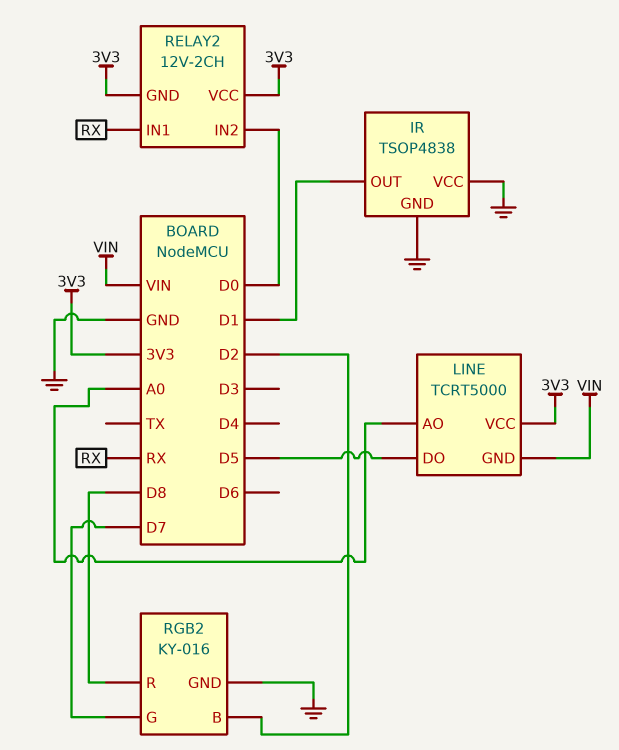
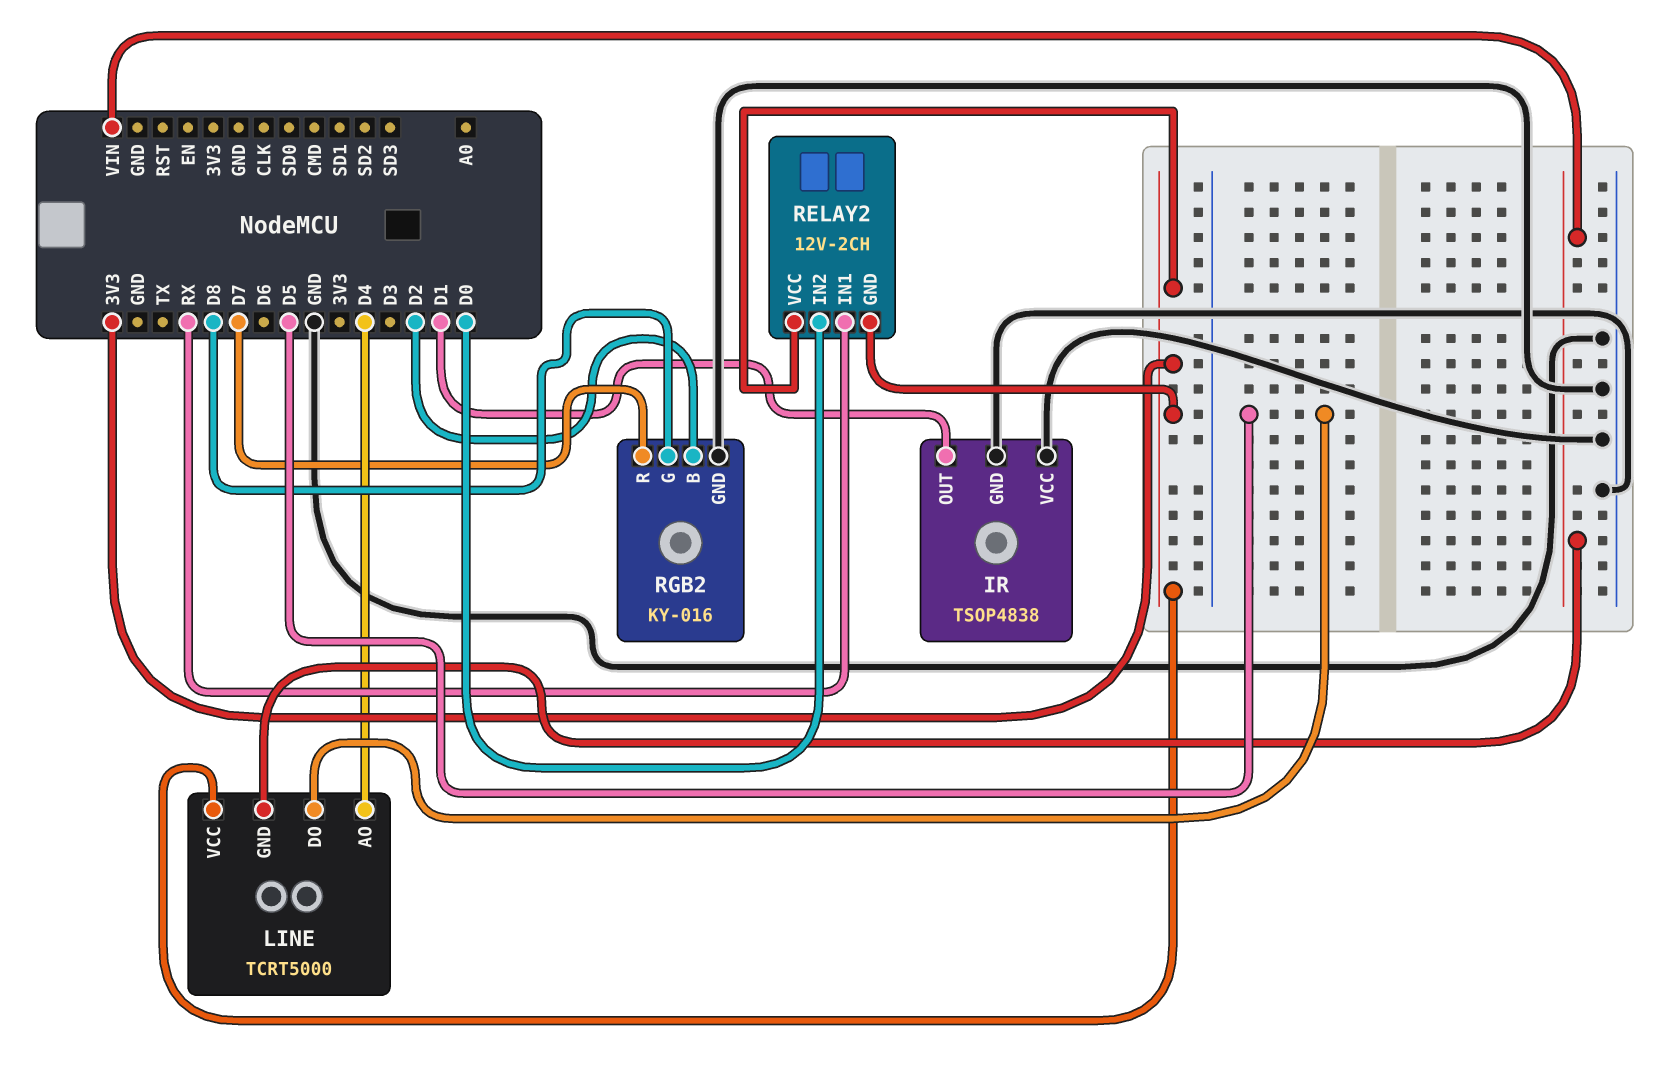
LINE pin AO: A0 -> D4
RGB2 pin G: D7 -> D8
RGB2 pin R: D8 -> D7

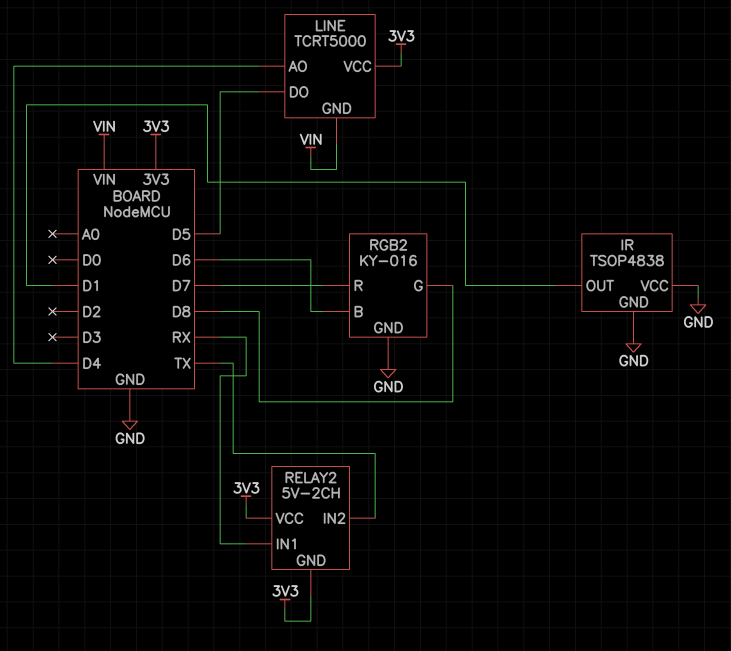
RELAY2: 12V-2CH -> 5V-2CH
RELAY2 pin IN2: D0 -> TX
RGB2 pin B: D2 -> D6

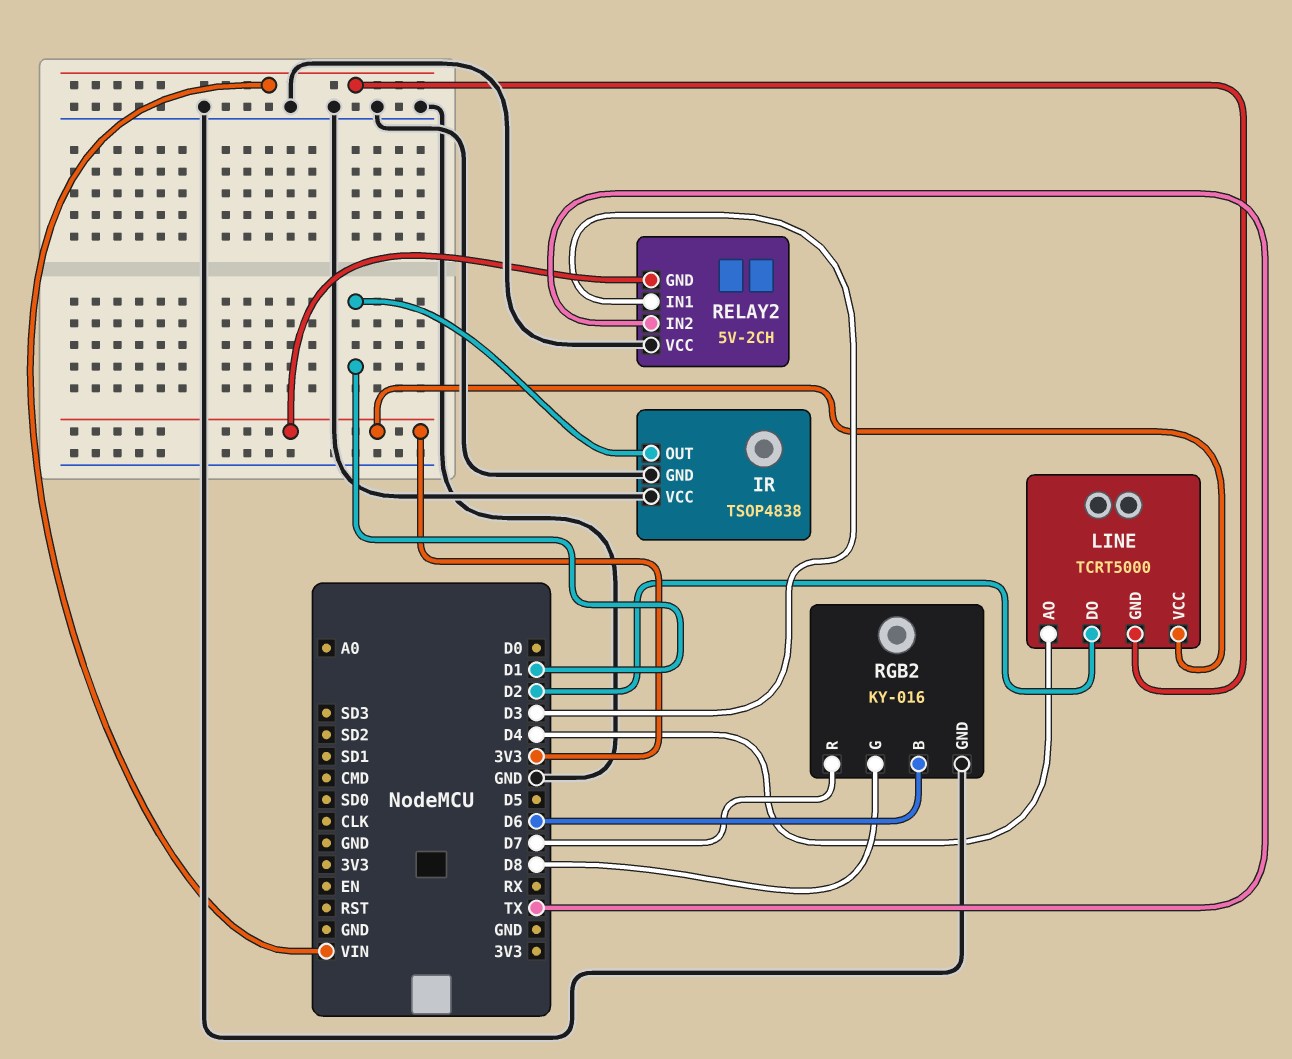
LINE pin DO: D5 -> D2
RELAY2 pin IN1: RX -> D3
RELAY2 pin VCC: 3V3 -> GND

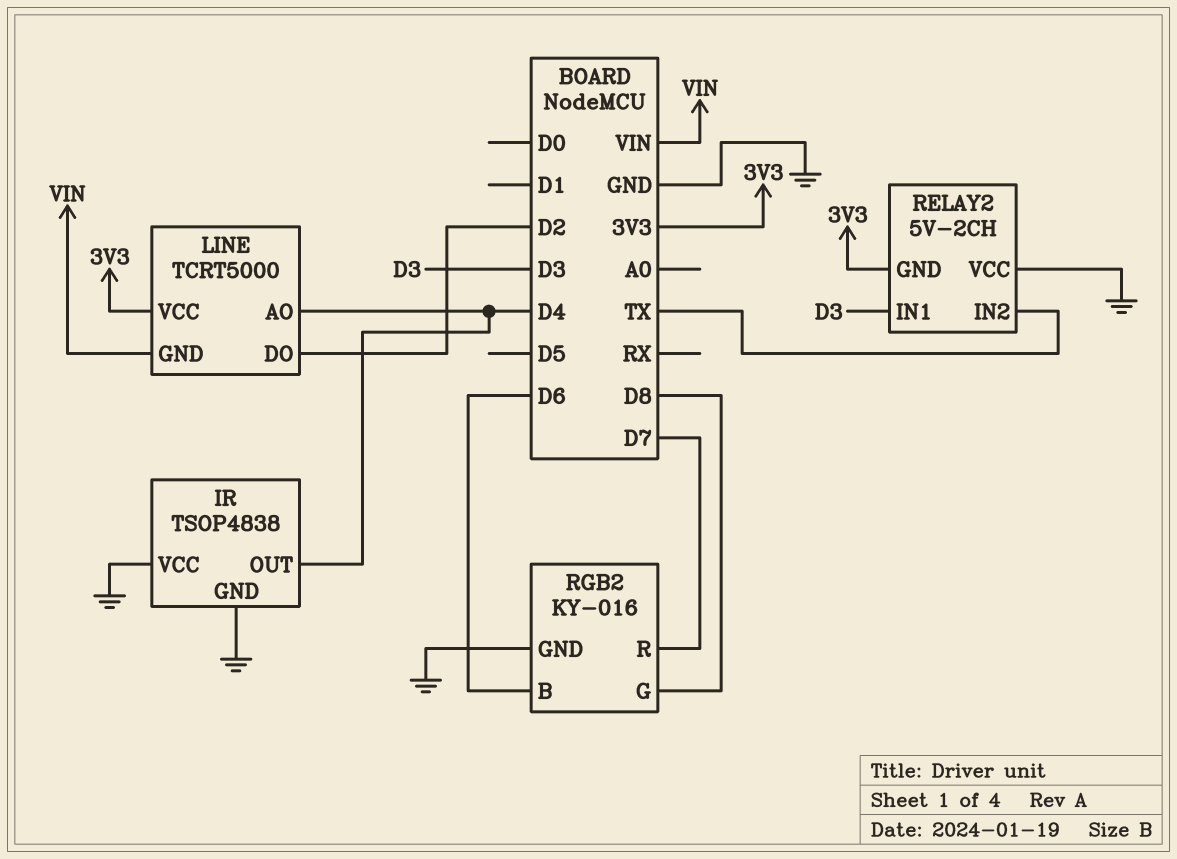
IR pin OUT: D1 -> D4

